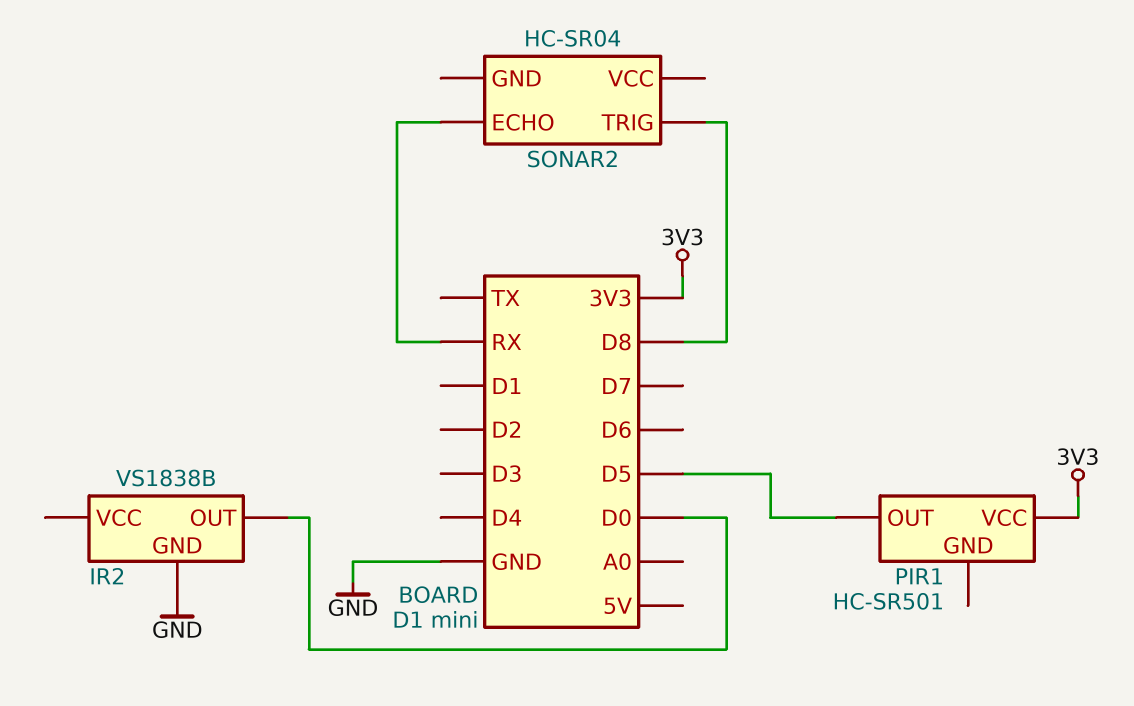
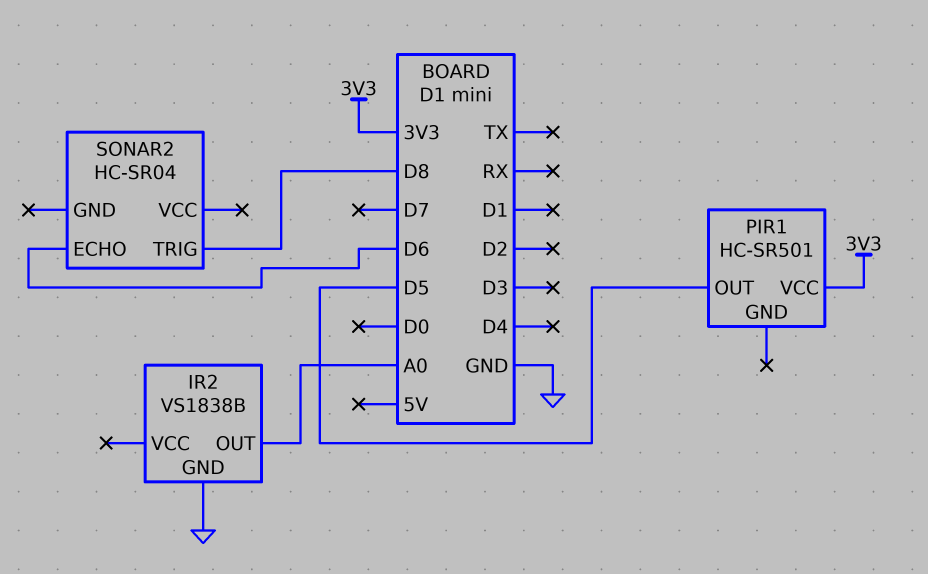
IR2 pin OUT: D0 -> A0
SONAR2 pin ECHO: RX -> D6

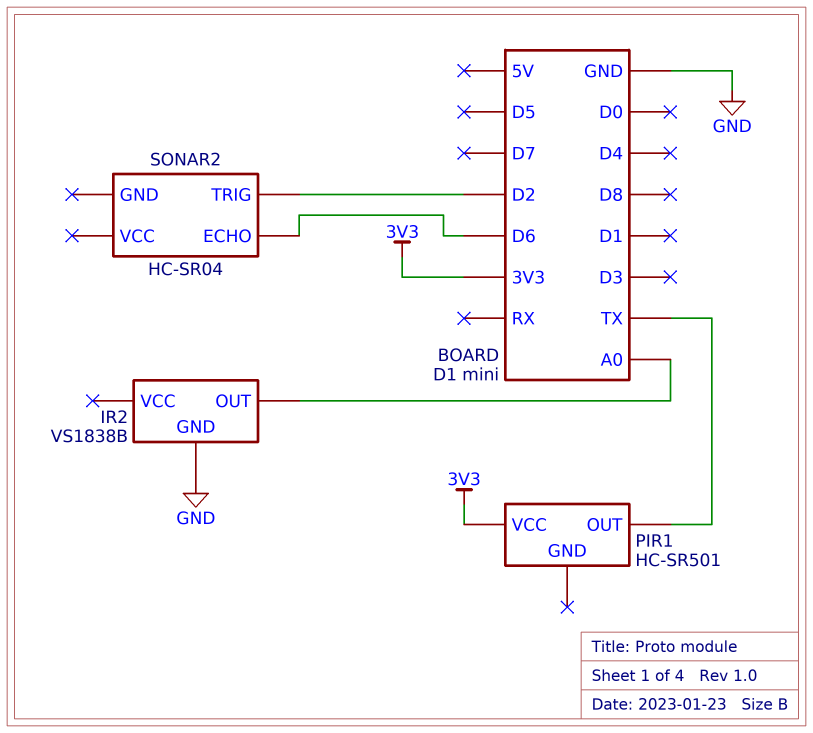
PIR1 pin OUT: D5 -> TX
SONAR2 pin TRIG: D8 -> D2

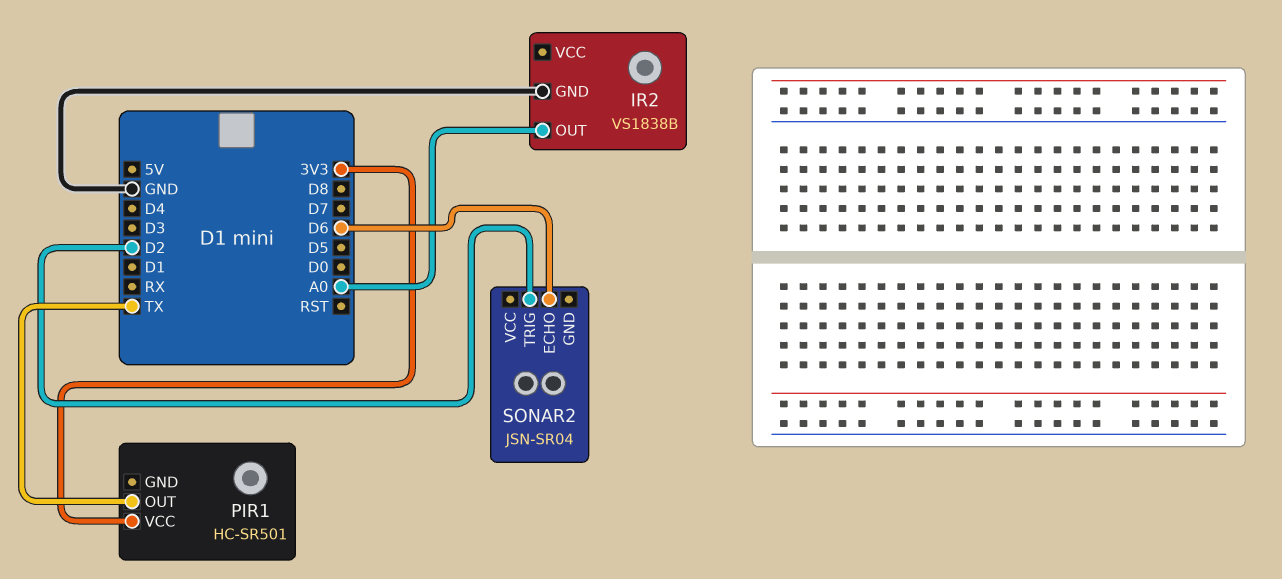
SONAR2: HC-SR04 -> JSN-SR04

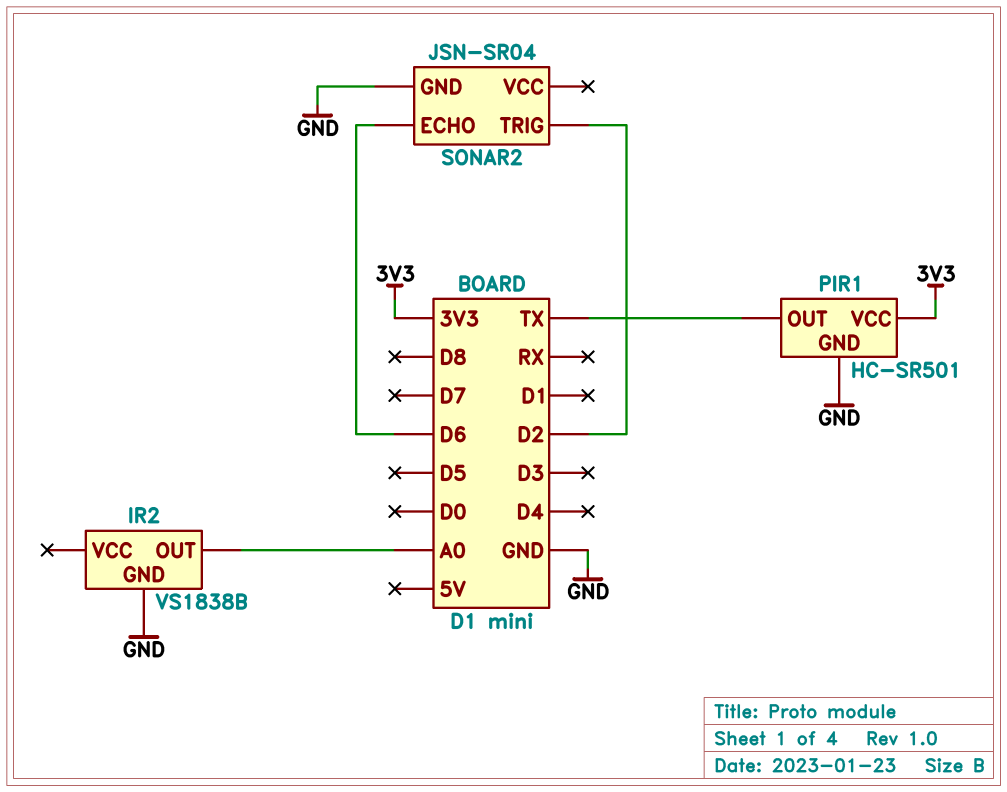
PIR1 pin GND: none -> GND
SONAR2 pin GND: none -> GND

